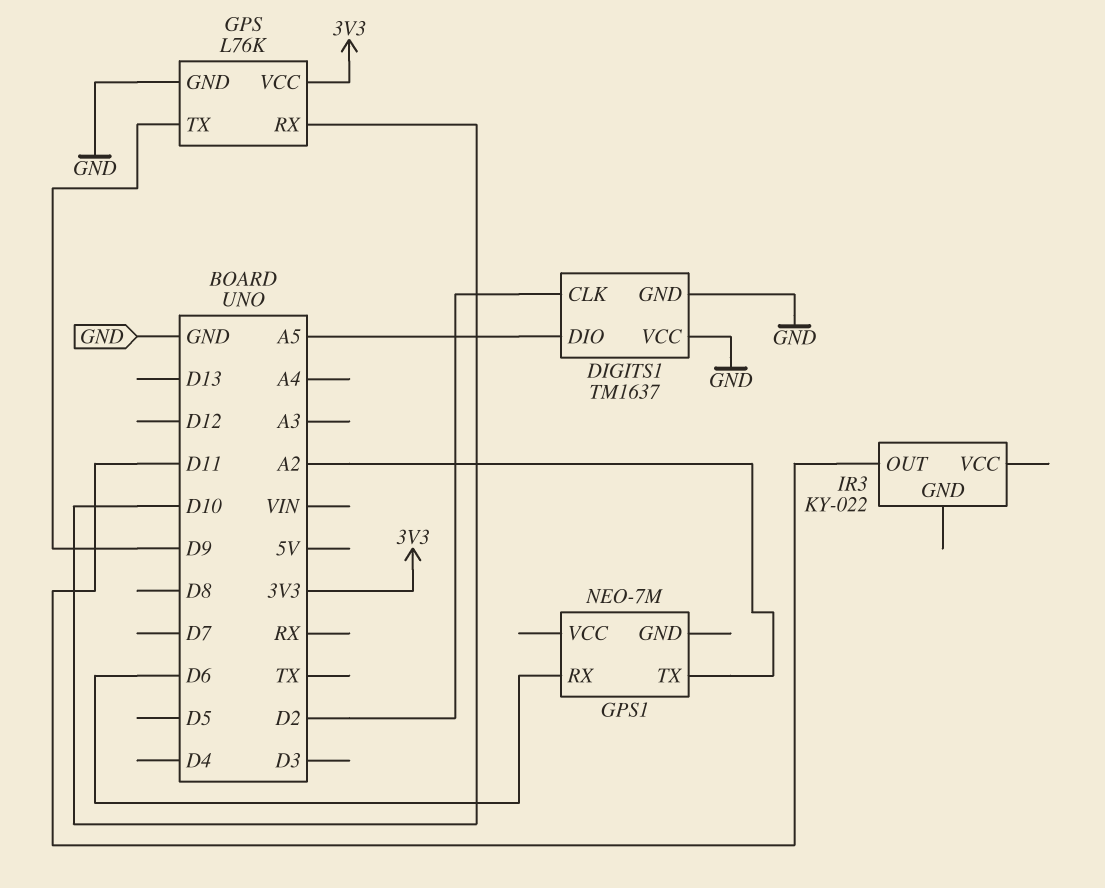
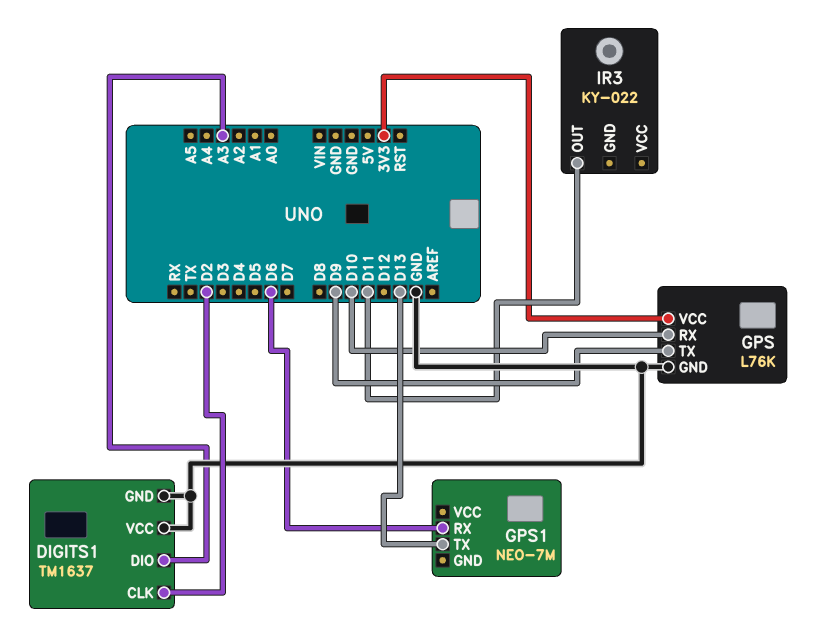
DIGITS1 pin DIO: A5 -> A3
GPS1 pin TX: A2 -> D13

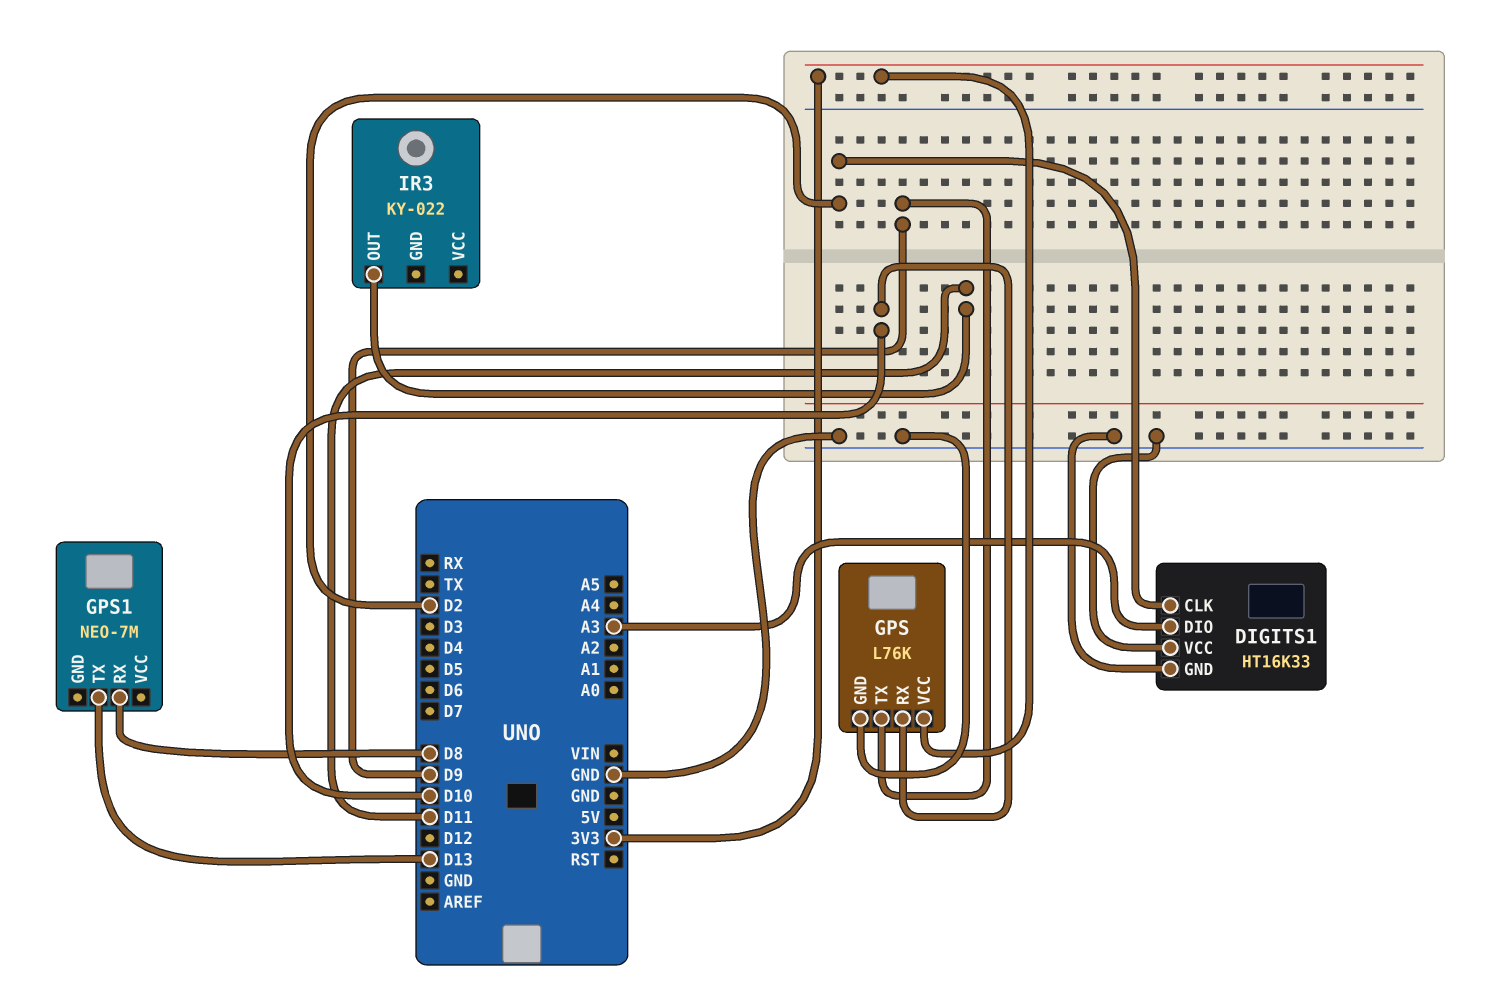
DIGITS1: TM1637 -> HT16K33
GPS1 pin RX: D6 -> D8

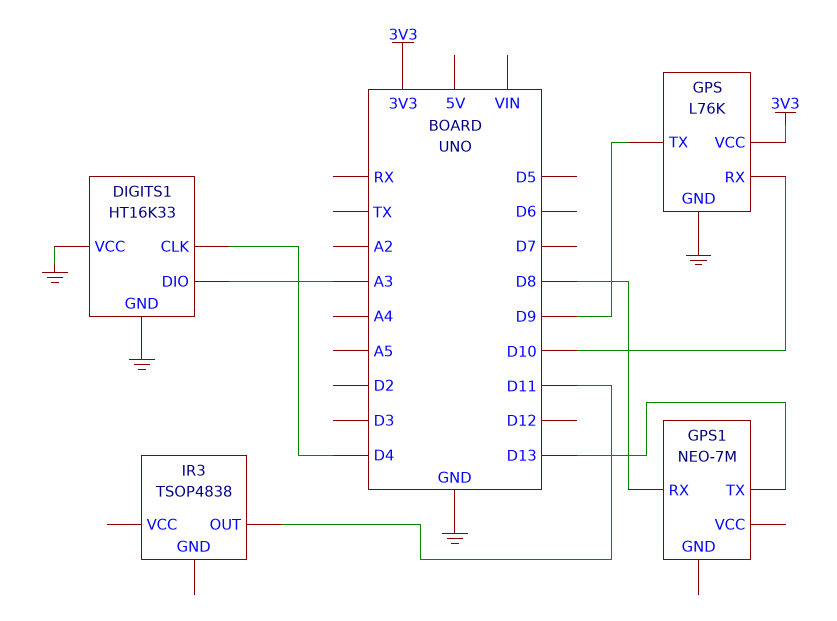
DIGITS1 pin CLK: D2 -> D4
IR3: KY-022 -> TSOP4838

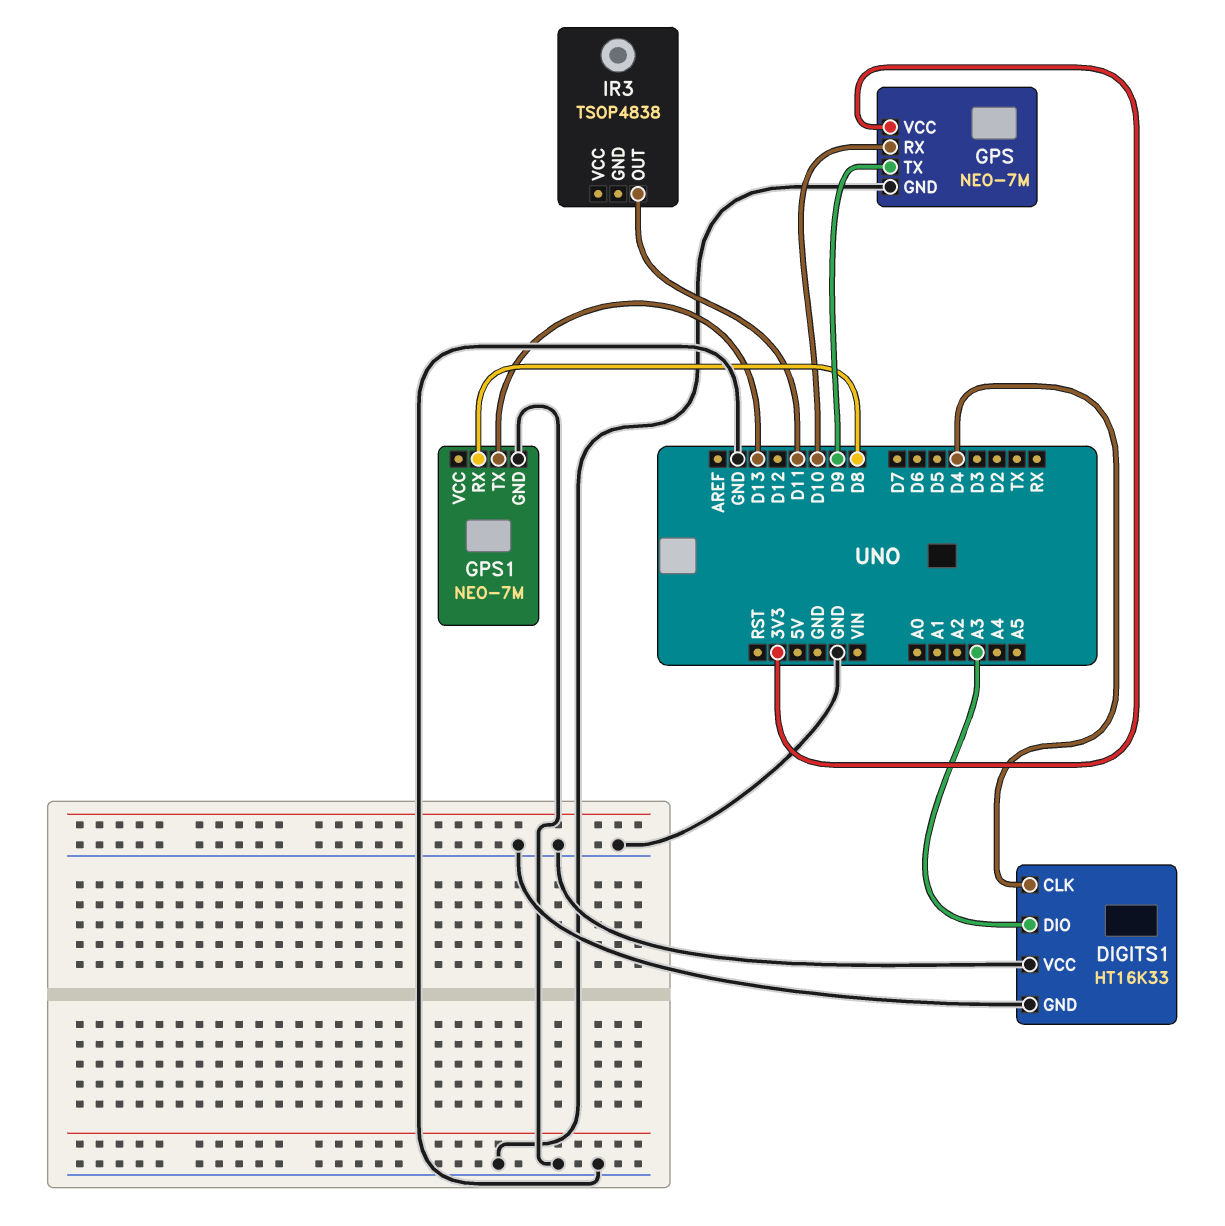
GPS: L76K -> NEO-7M
GPS1 pin GND: none -> GND

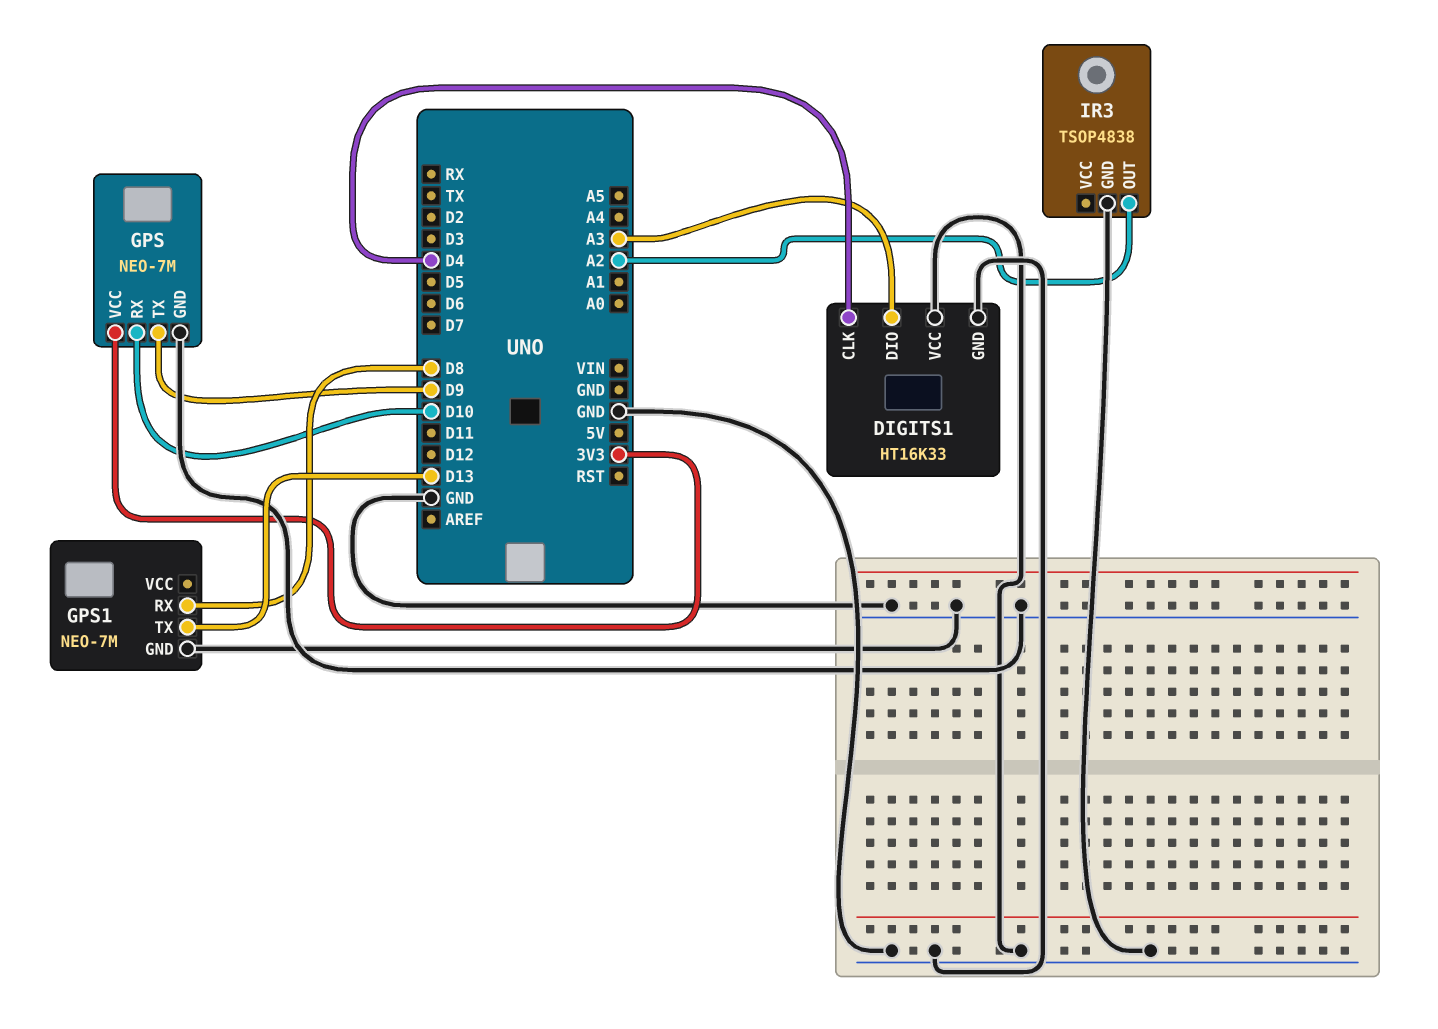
IR3 pin GND: none -> GND
IR3 pin OUT: D11 -> A2

